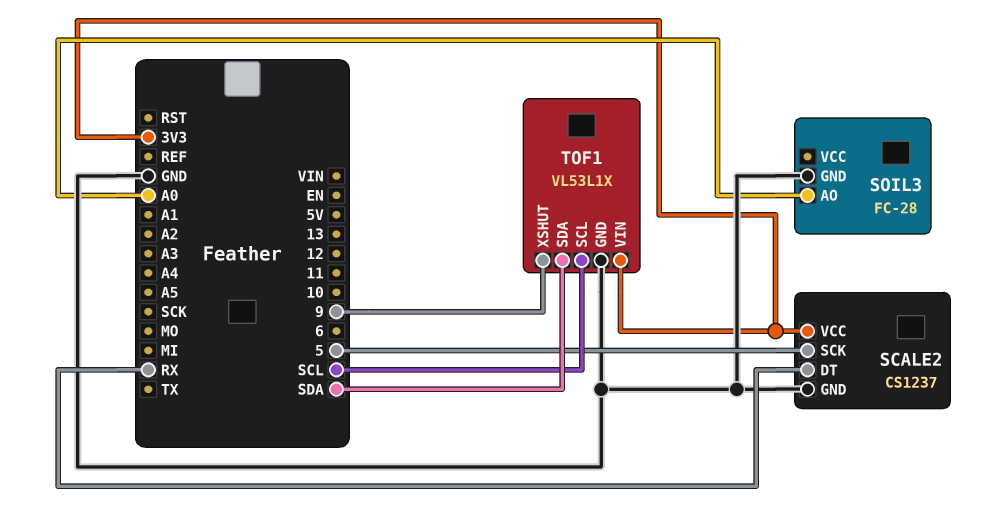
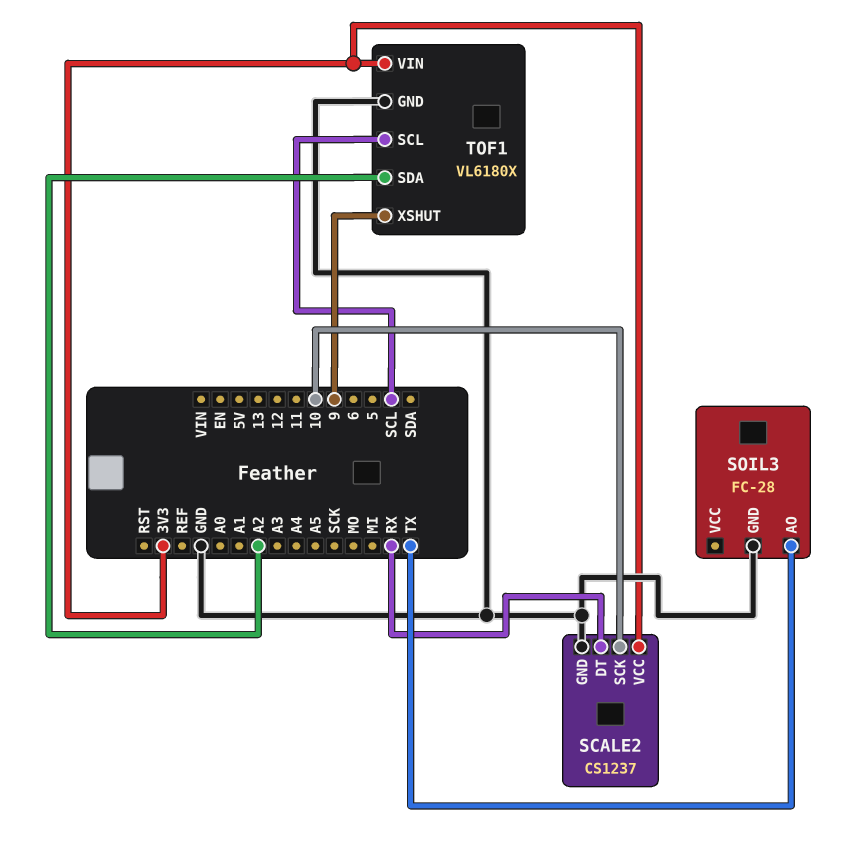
SCALE2 pin SCK: 5 -> 10
SOIL3 pin AO: A0 -> TX
TOF1: VL53L1X -> VL6180X
TOF1 pin SDA: SDA -> A2

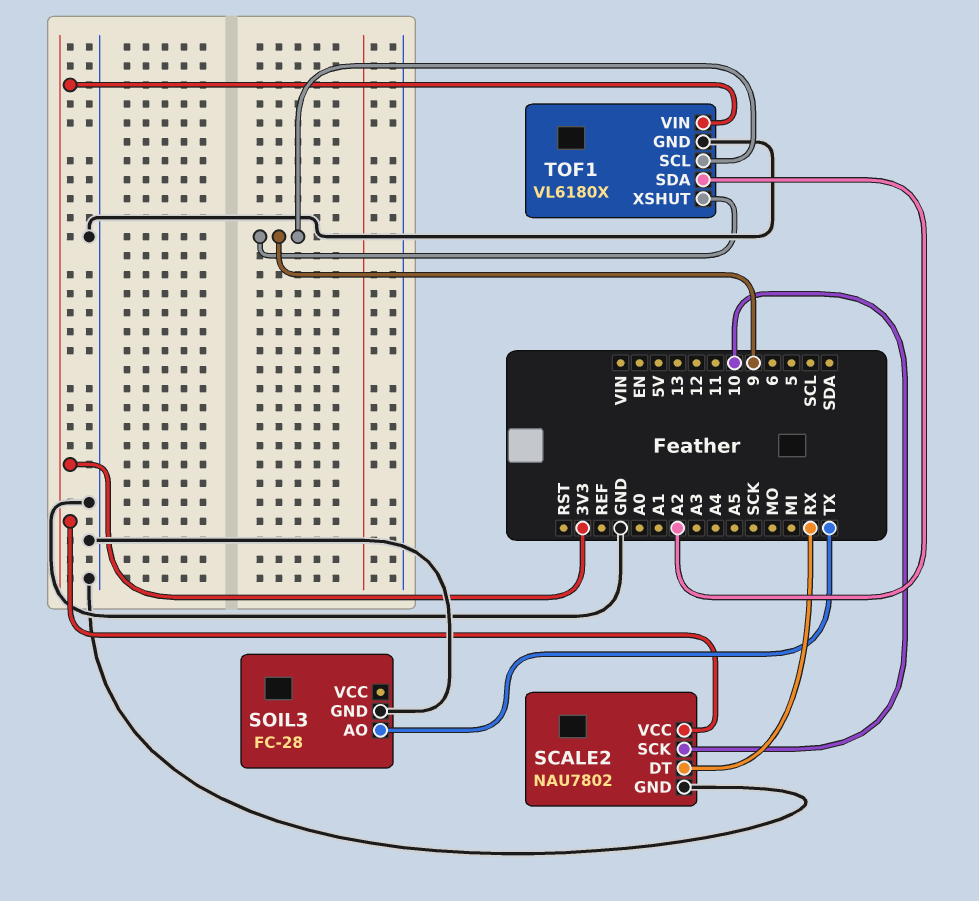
SCALE2: CS1237 -> NAU7802
TOF1 pin SCL: SCL -> 9

